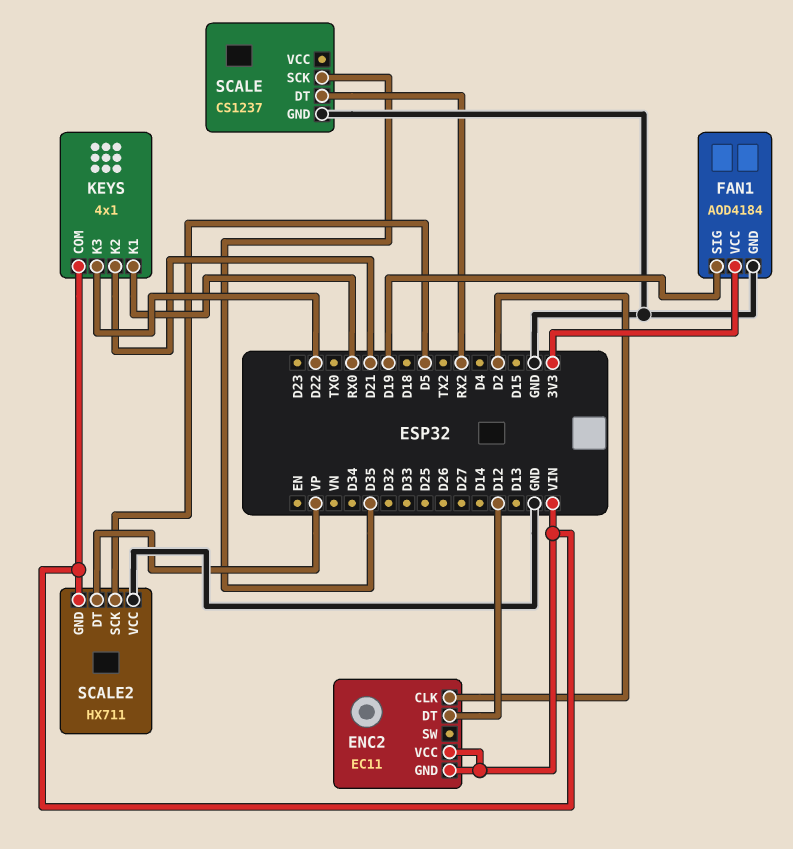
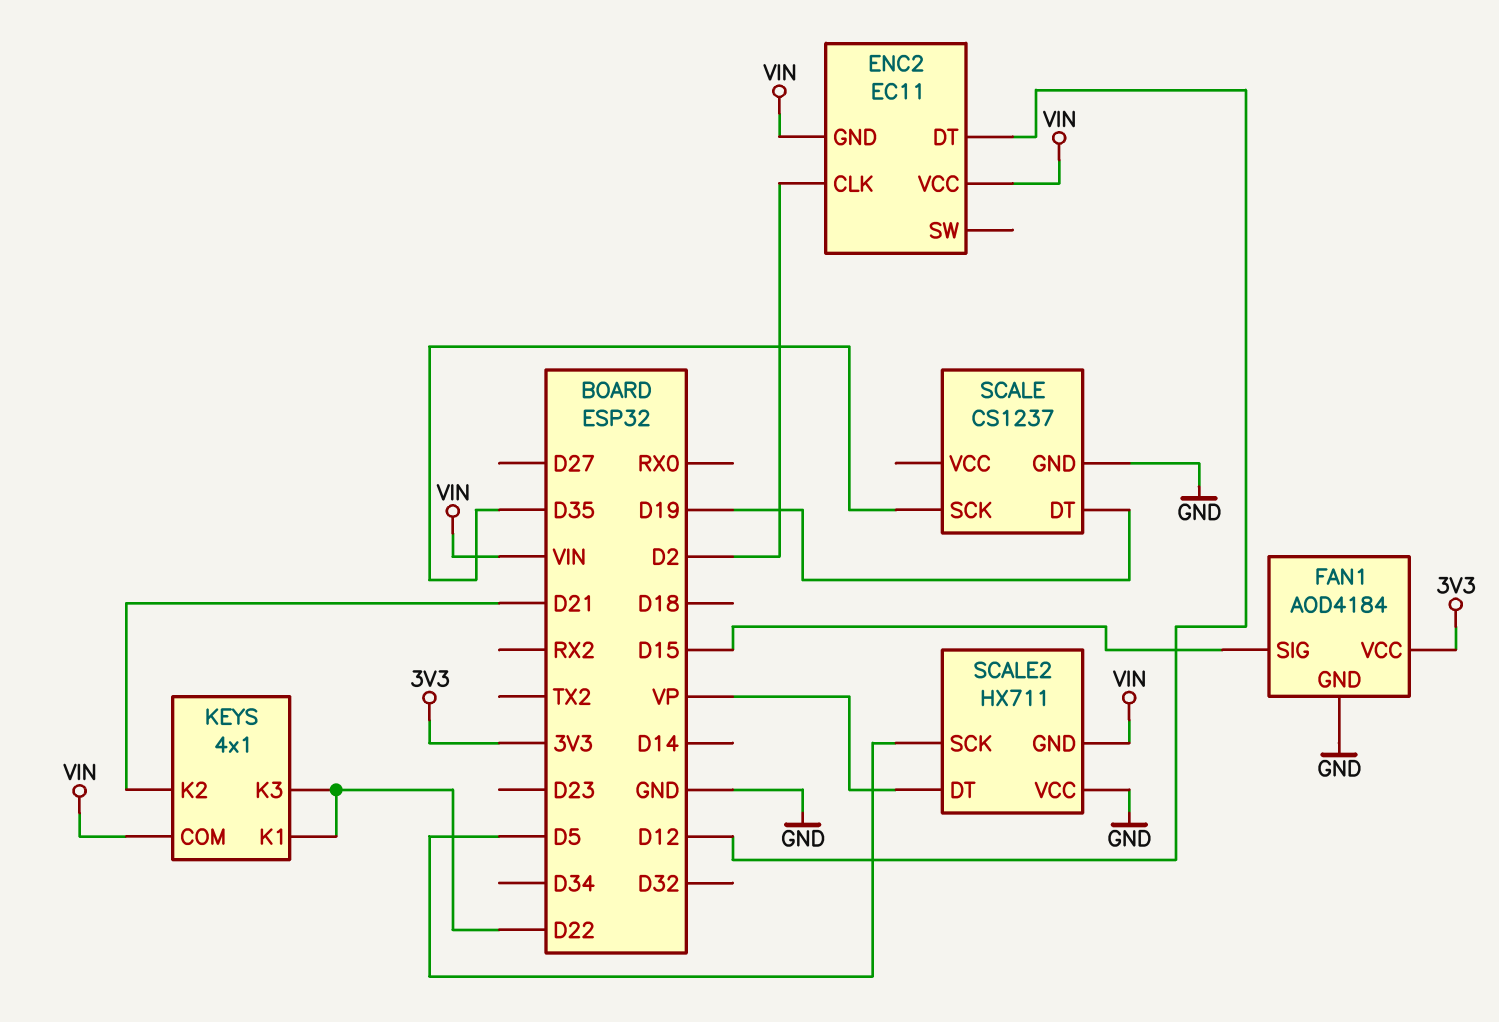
FAN1 pin SIG: D19 -> D15
KEYS pin K1: RX0 -> D22
SCALE pin DT: RX2 -> D19

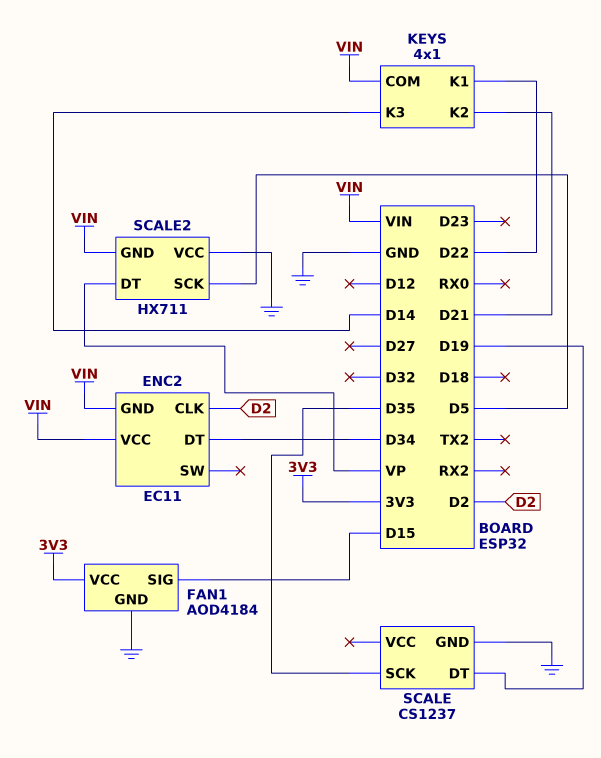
ENC2 pin DT: D12 -> D34
KEYS pin K3: D22 -> D14

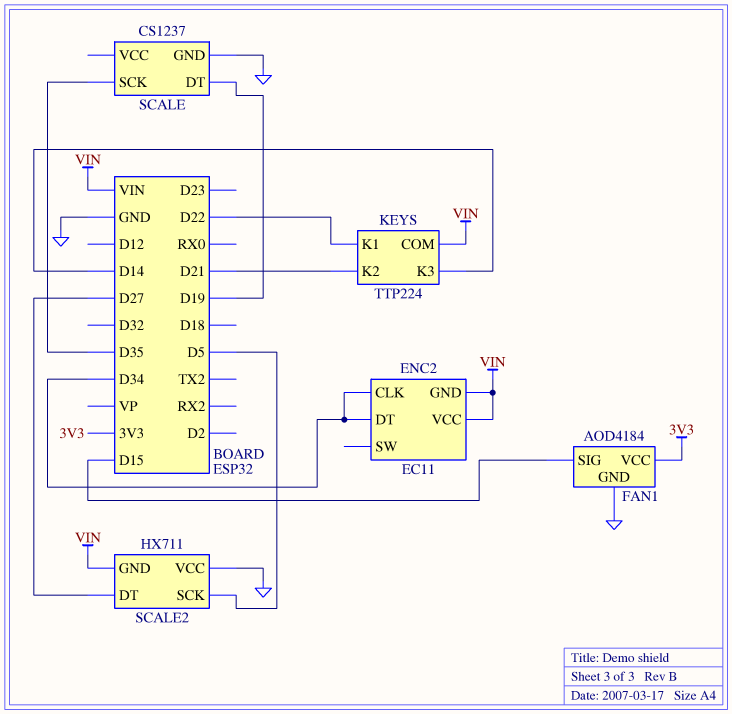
ENC2 pin CLK: D2 -> D34
KEYS: 4x1 -> TTP224
SCALE2 pin DT: VP -> D27

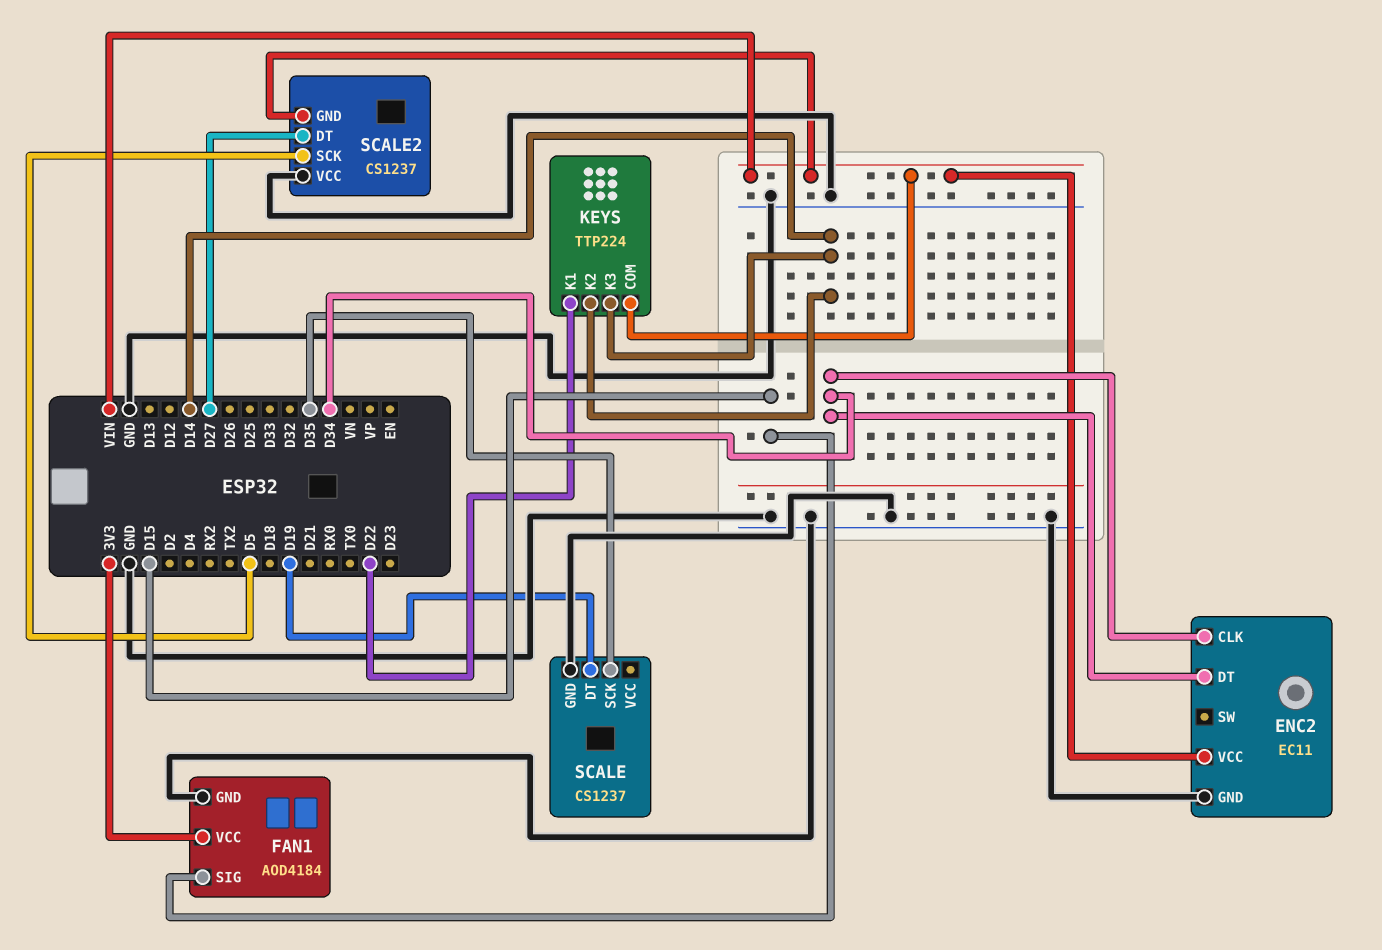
ENC2 pin GND: VIN -> GND
KEYS pin K2: D21 -> D14
SCALE2: HX711 -> CS1237

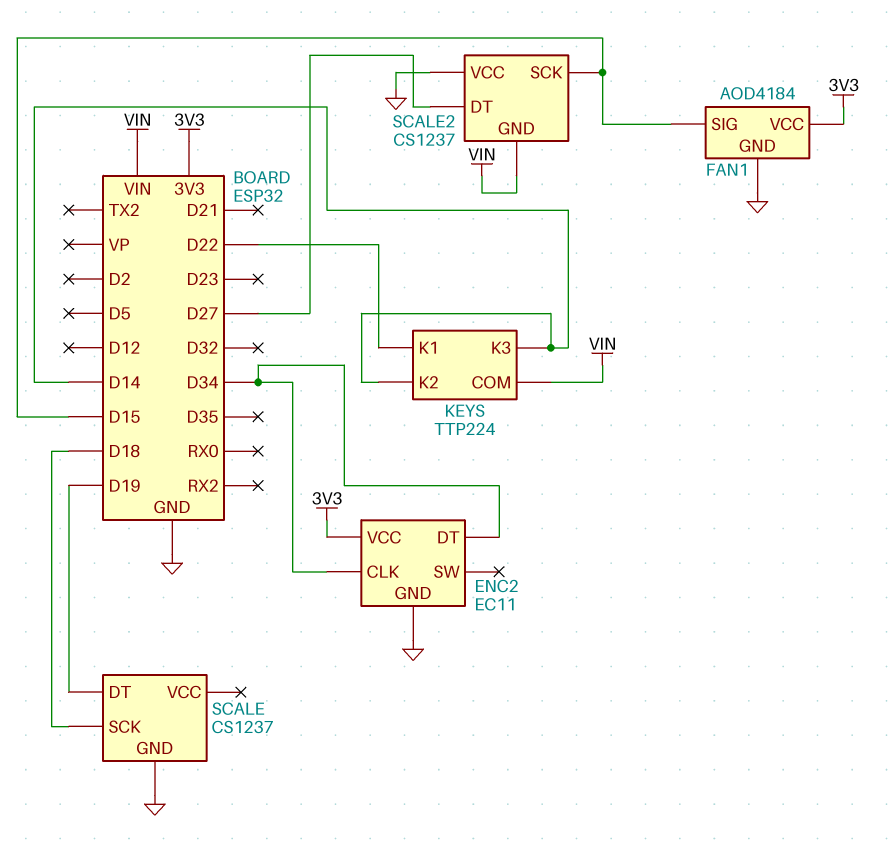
ENC2 pin VCC: VIN -> 3V3
SCALE pin SCK: D35 -> D18
SCALE2 pin SCK: D5 -> D15

